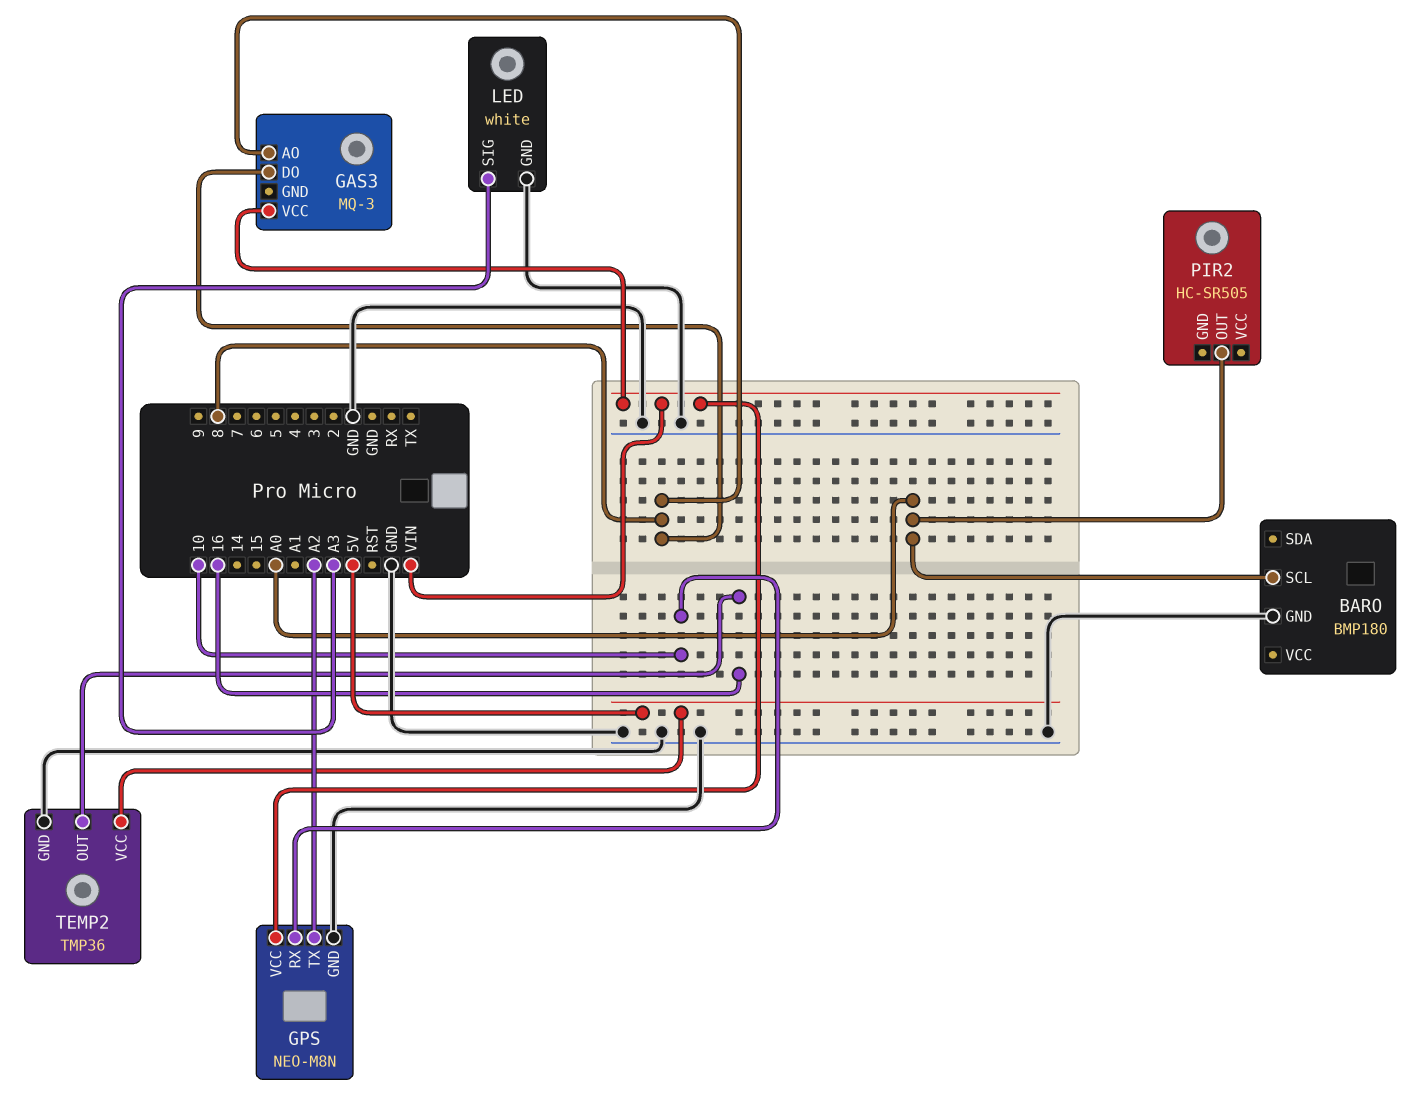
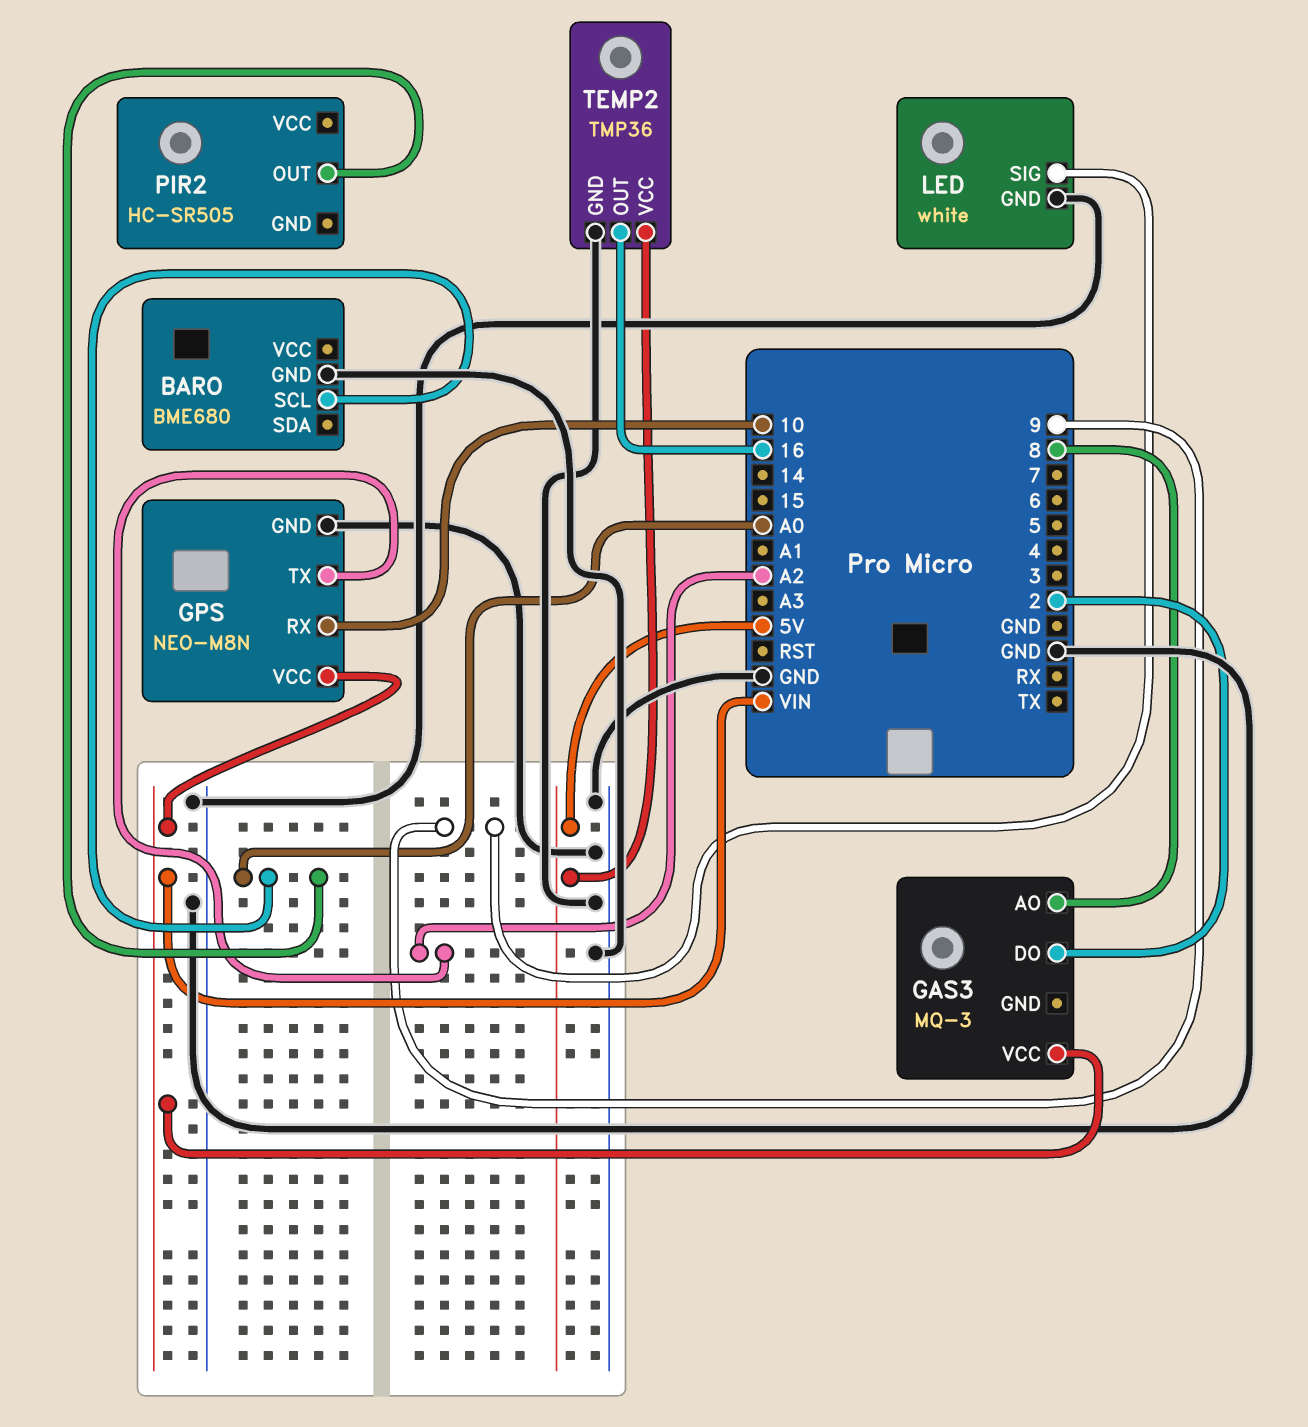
BARO: BMP180 -> BME680
GAS3 pin DO: 8 -> 2
LED pin SIG: A3 -> 9

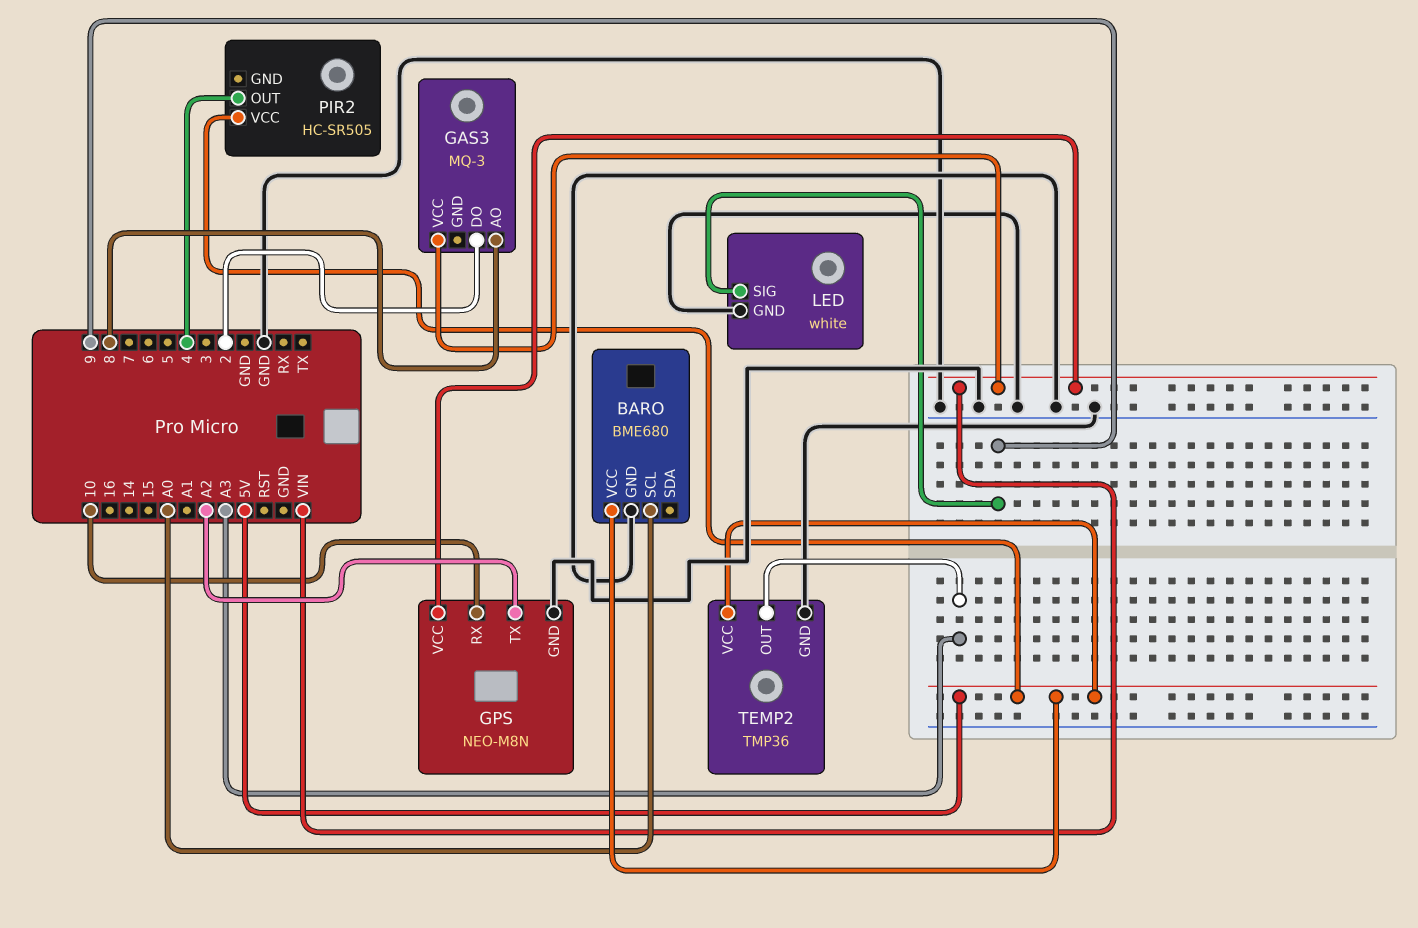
BARO pin VCC: none -> 5V
PIR2 pin OUT: A0 -> 4
PIR2 pin VCC: none -> 5V
TEMP2 pin OUT: 16 -> A3

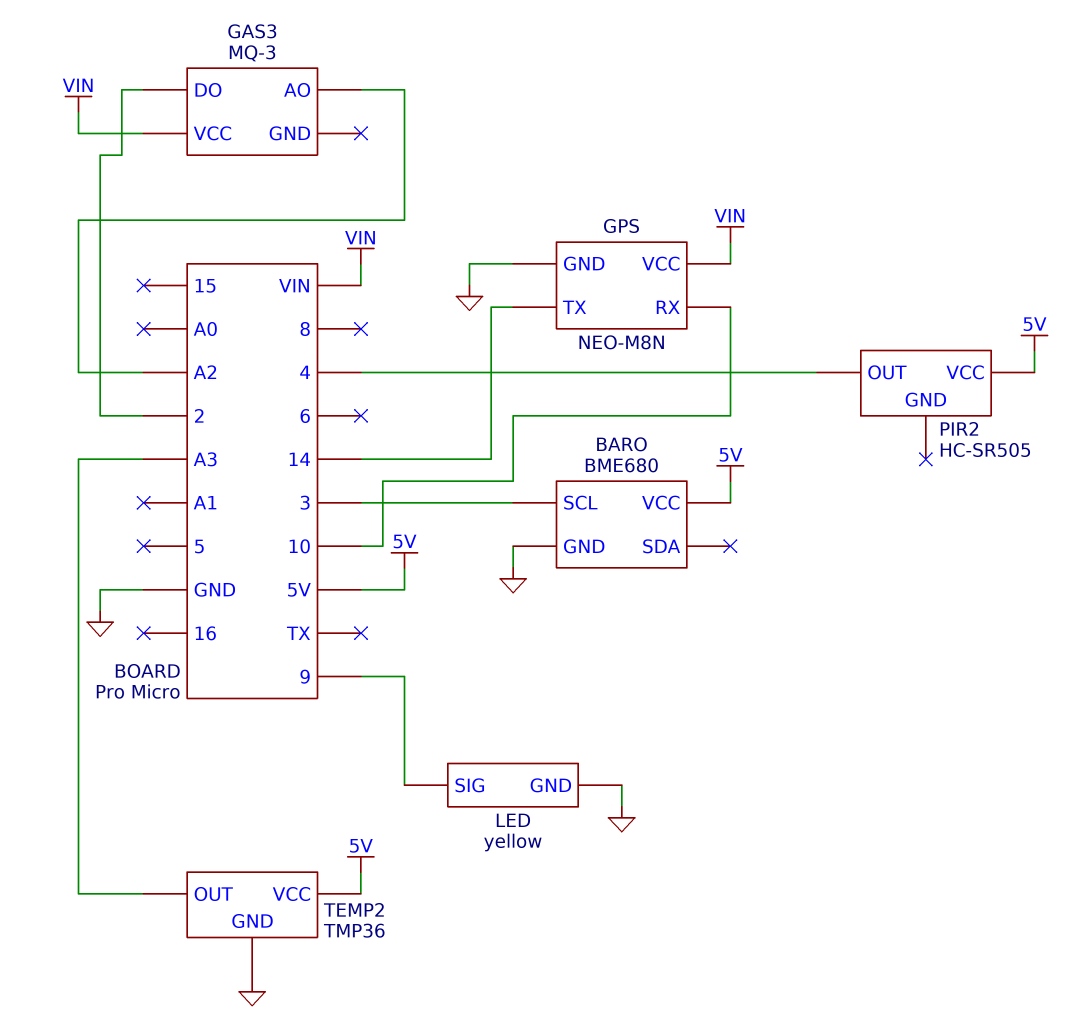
BARO pin SCL: A0 -> 3
GAS3 pin AO: 8 -> A2
GPS pin TX: A2 -> 14
LED: white -> yellow

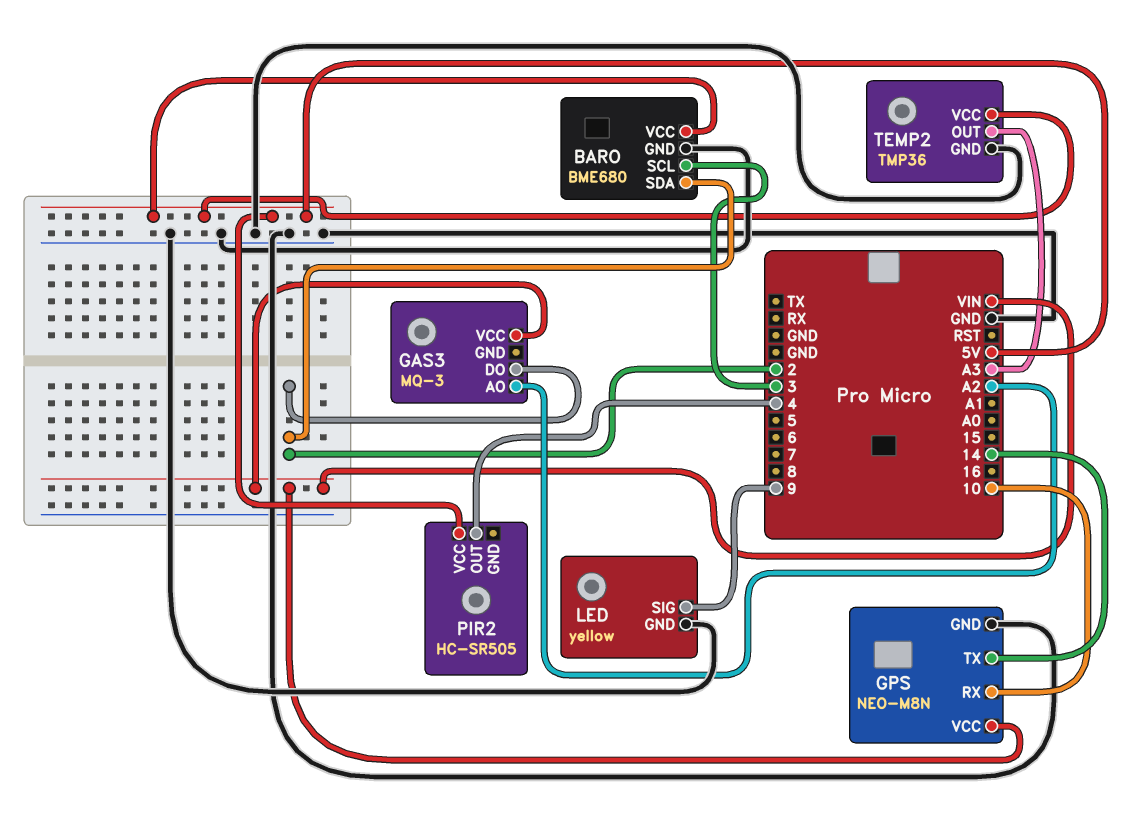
BARO pin SDA: none -> 2

